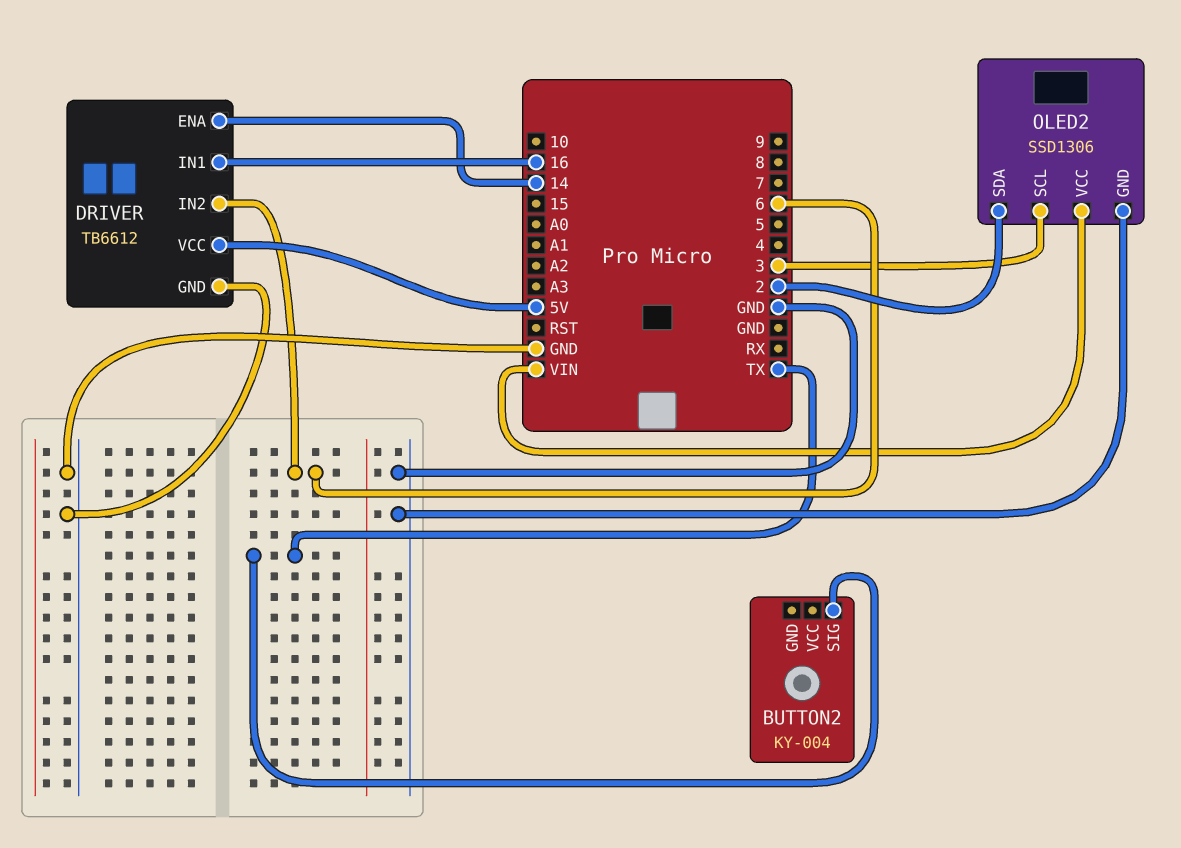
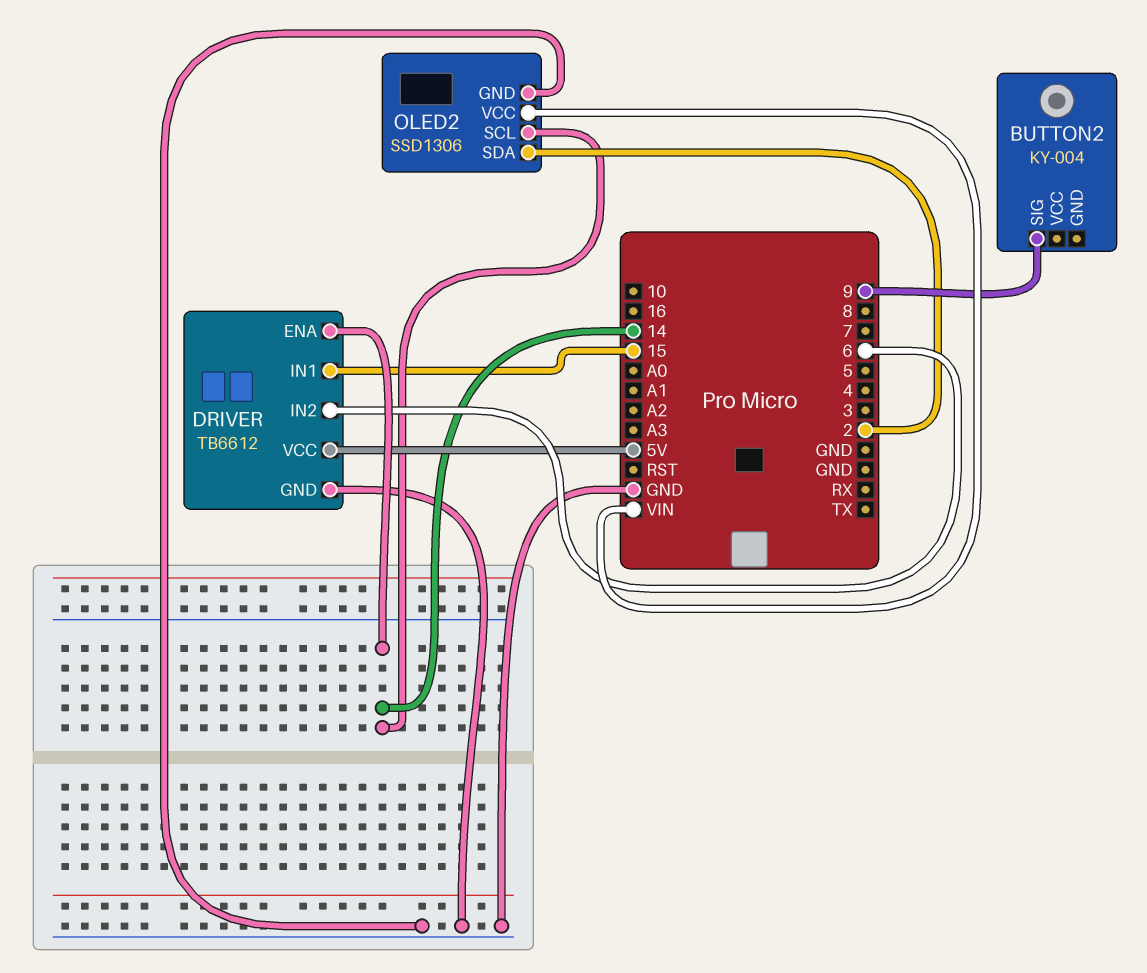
BUTTON2 pin SIG: TX -> 9
DRIVER pin IN1: 16 -> 15
OLED2 pin SCL: 3 -> 14

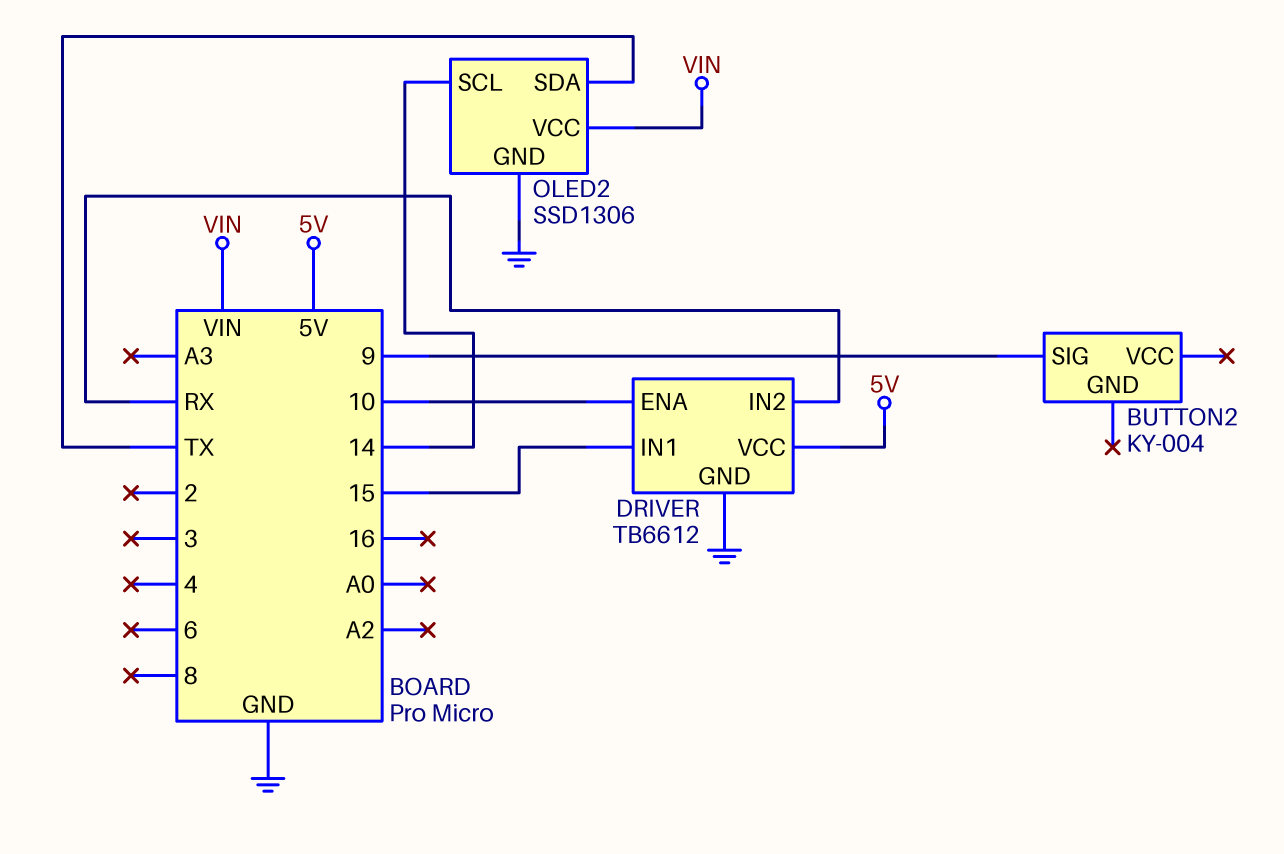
DRIVER pin ENA: 14 -> 10
DRIVER pin IN2: 6 -> RX
OLED2 pin SDA: 2 -> TX

